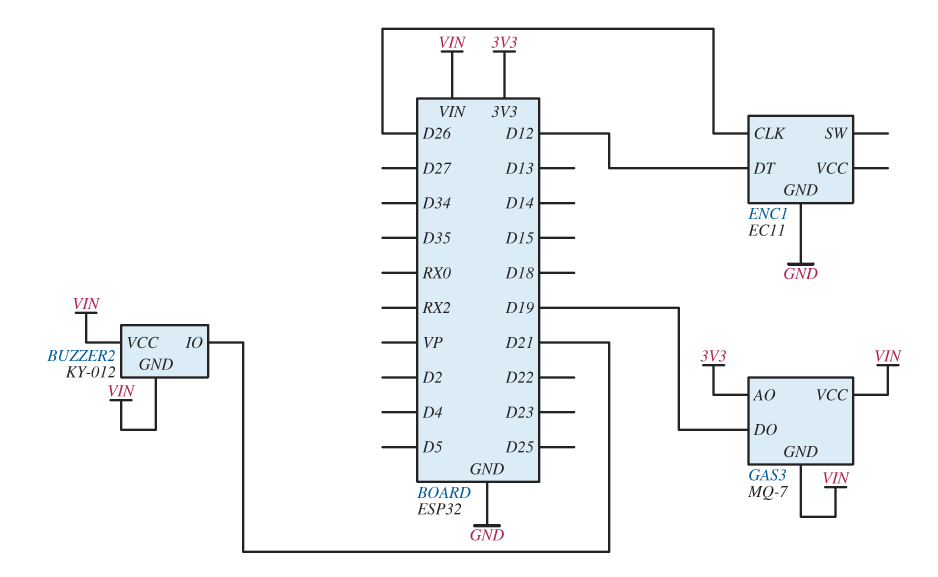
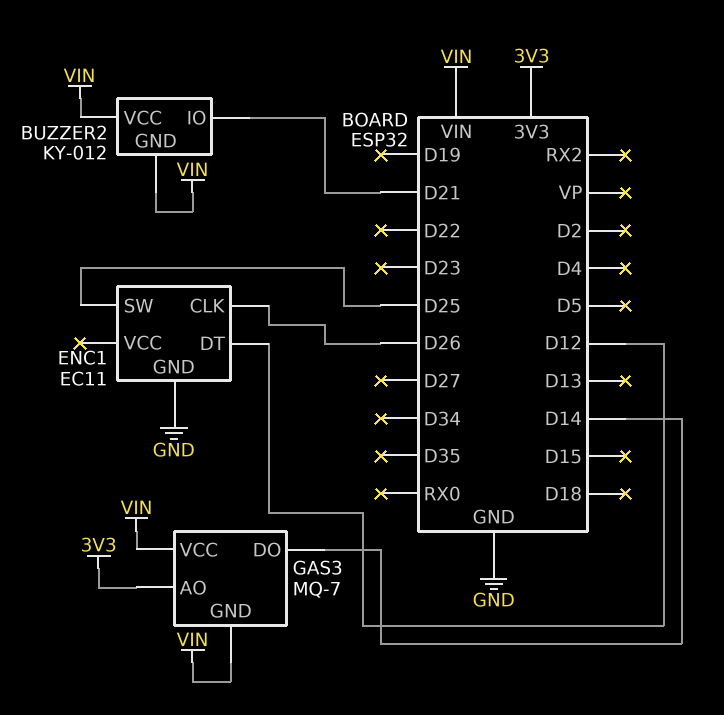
ENC1 pin SW: none -> D25
GAS3 pin DO: D19 -> D14

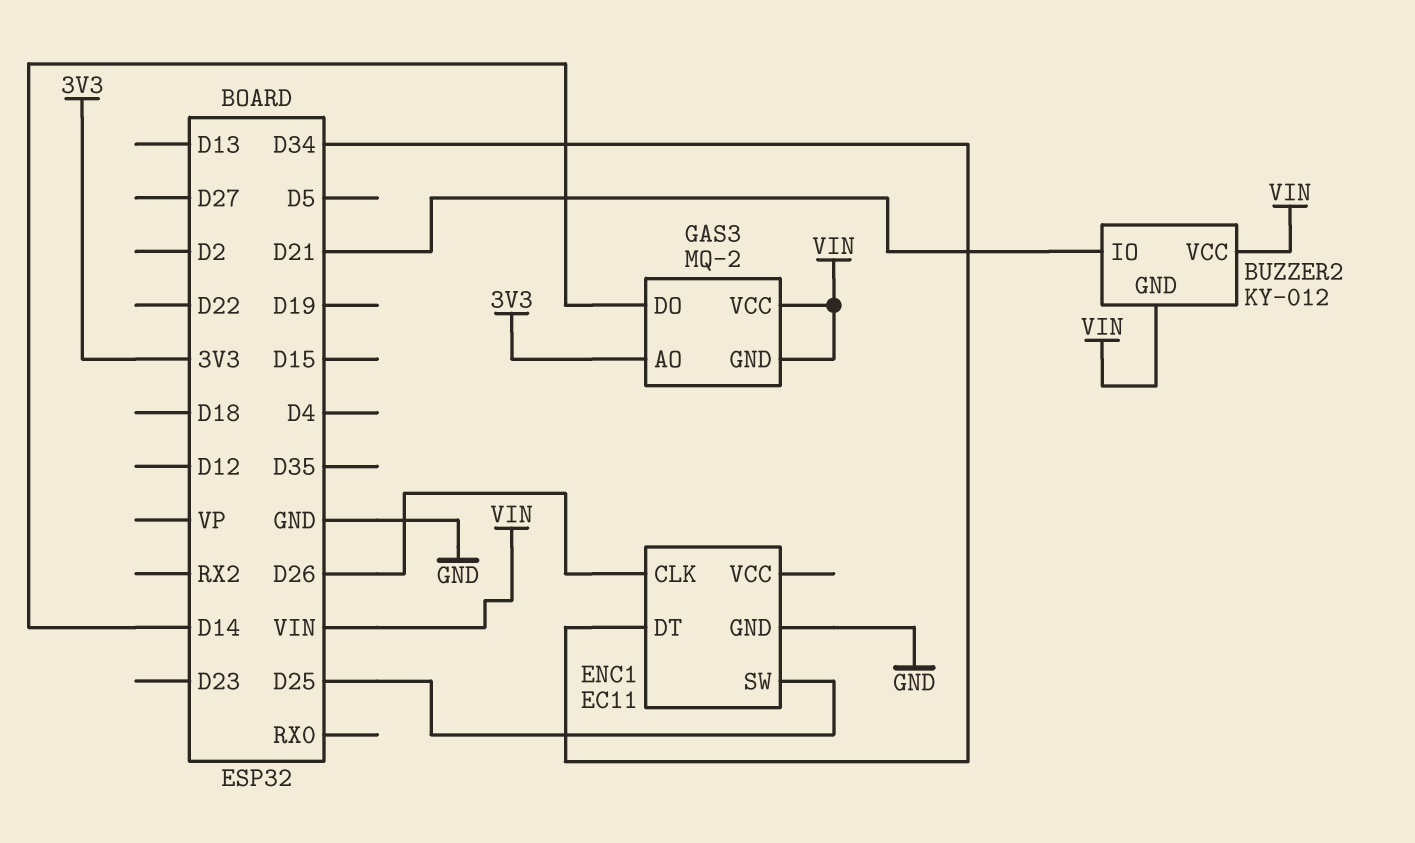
ENC1 pin DT: D12 -> D34
GAS3: MQ-7 -> MQ-2

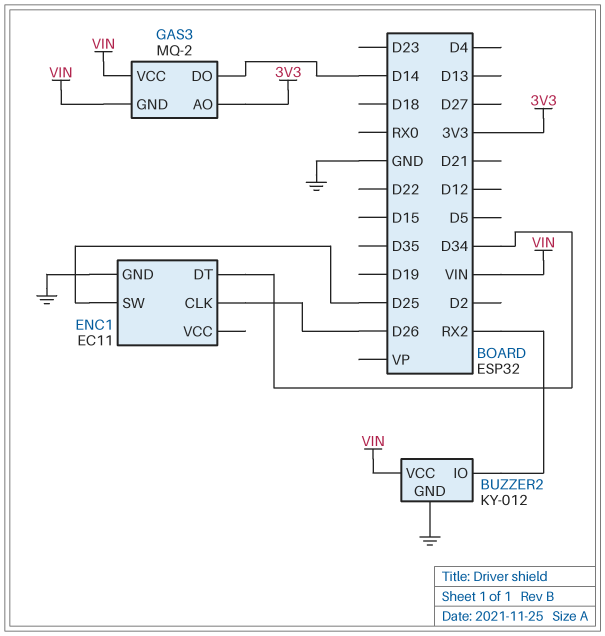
BUZZER2 pin GND: VIN -> GND
BUZZER2 pin IO: D21 -> RX2

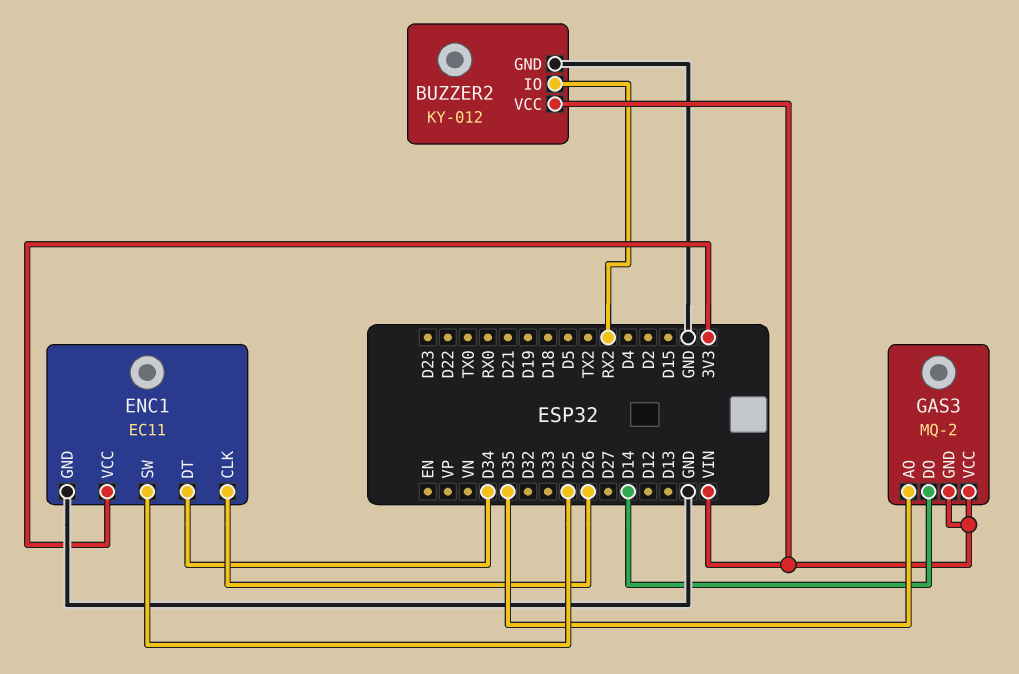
ENC1 pin VCC: none -> 3V3
GAS3 pin AO: 3V3 -> D35

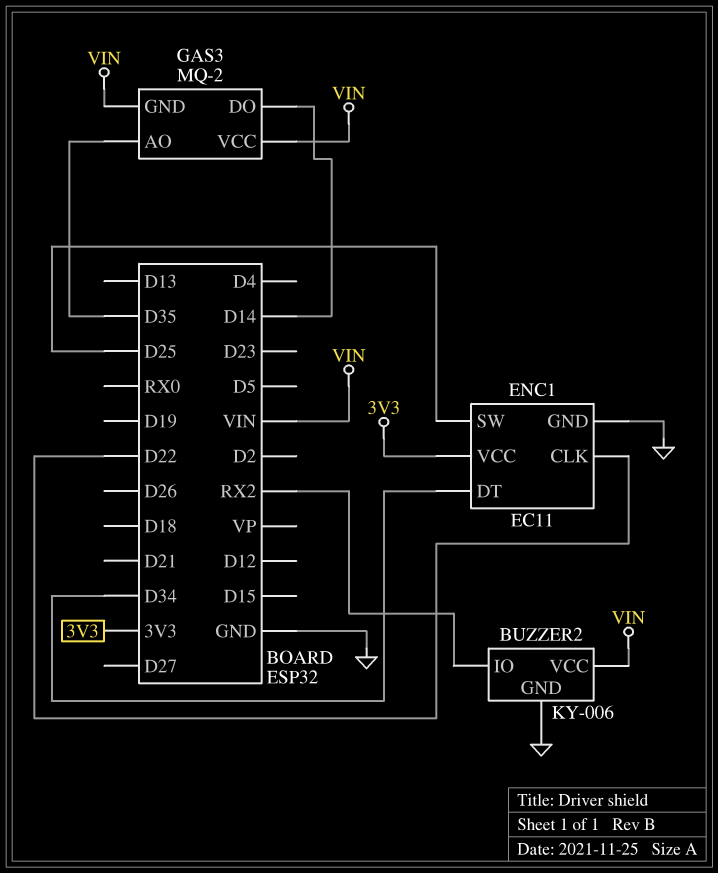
BUZZER2: KY-012 -> KY-006
ENC1 pin CLK: D26 -> D22

